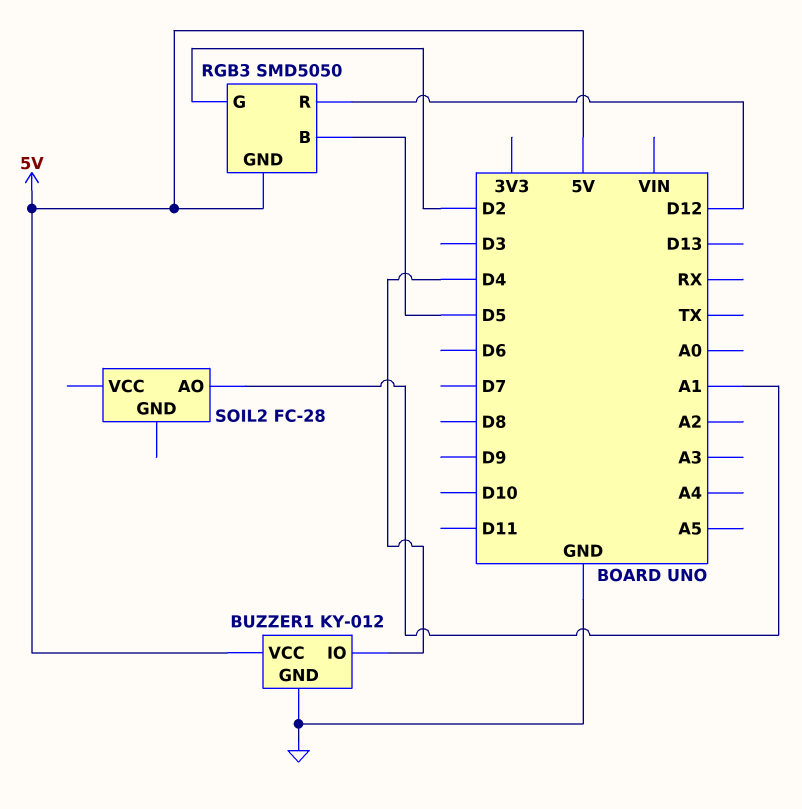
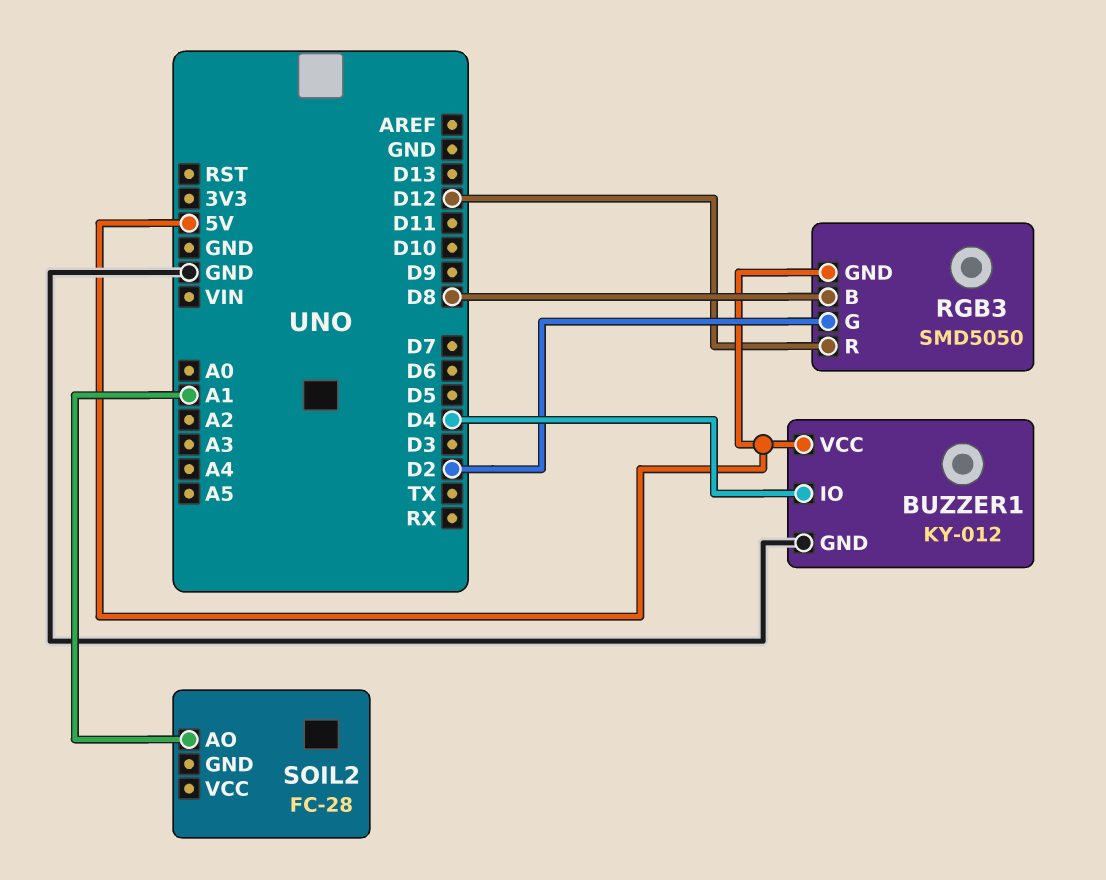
RGB3 pin B: D5 -> D8

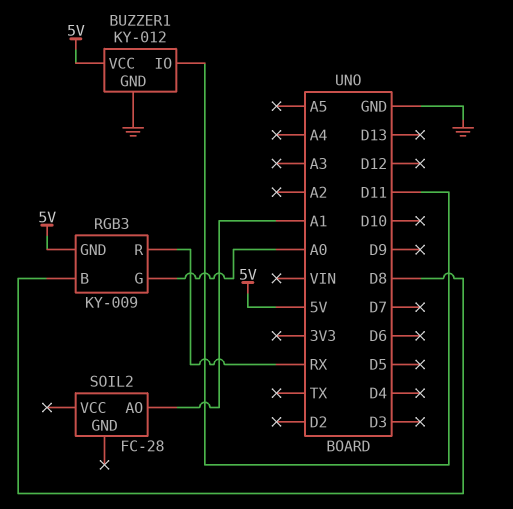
BUZZER1 pin IO: D4 -> D11
RGB3: SMD5050 -> KY-009
RGB3 pin G: D2 -> A0
RGB3 pin R: D12 -> RX

